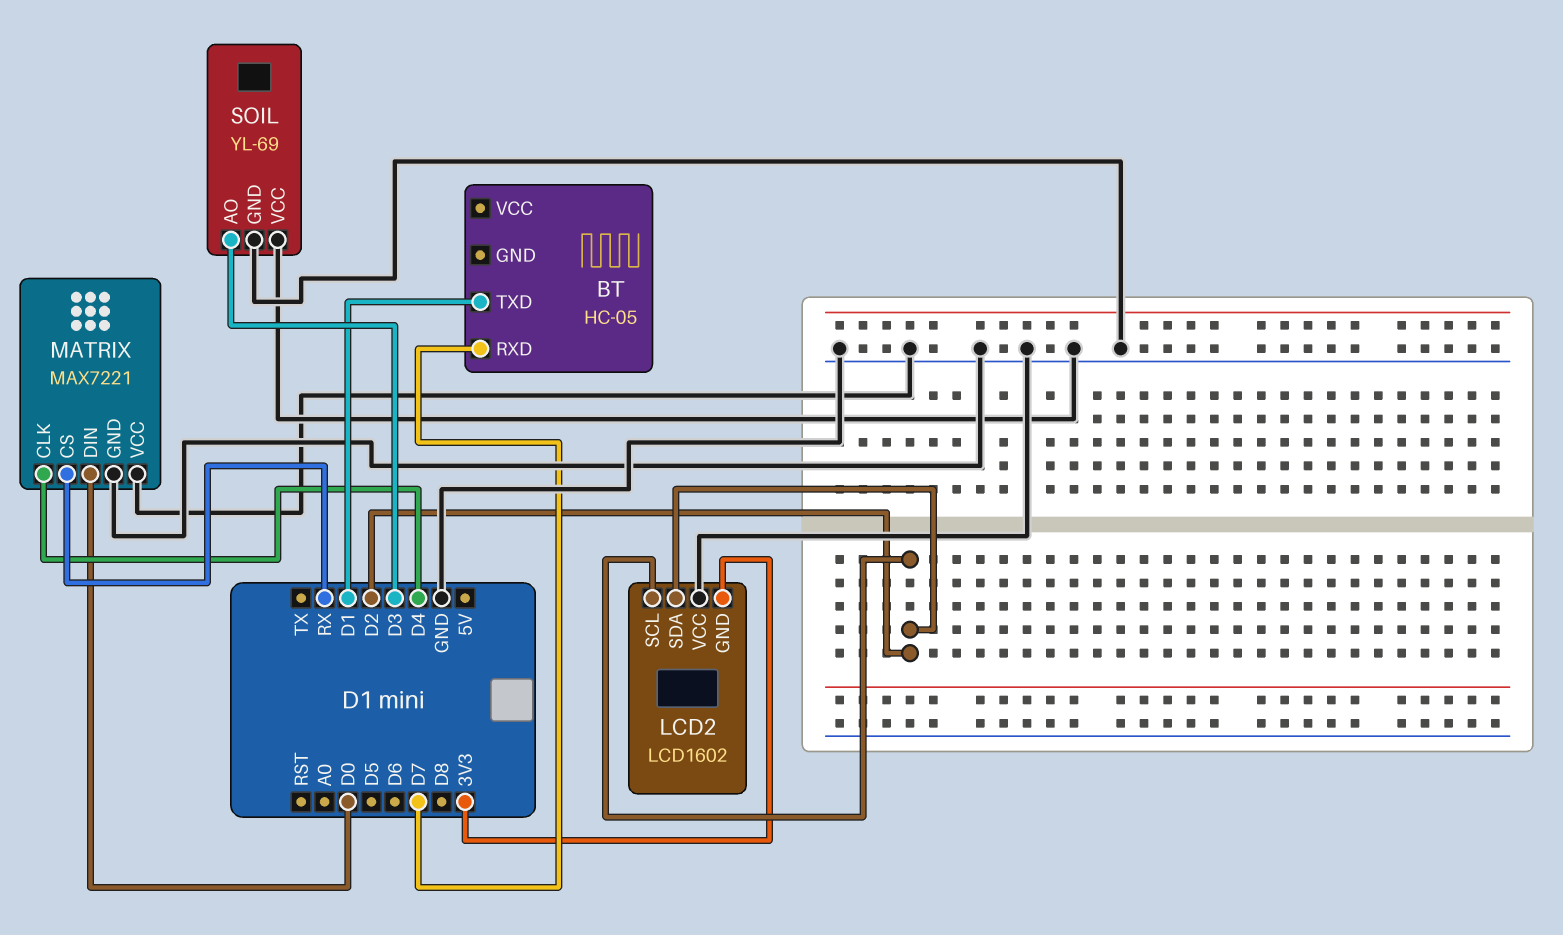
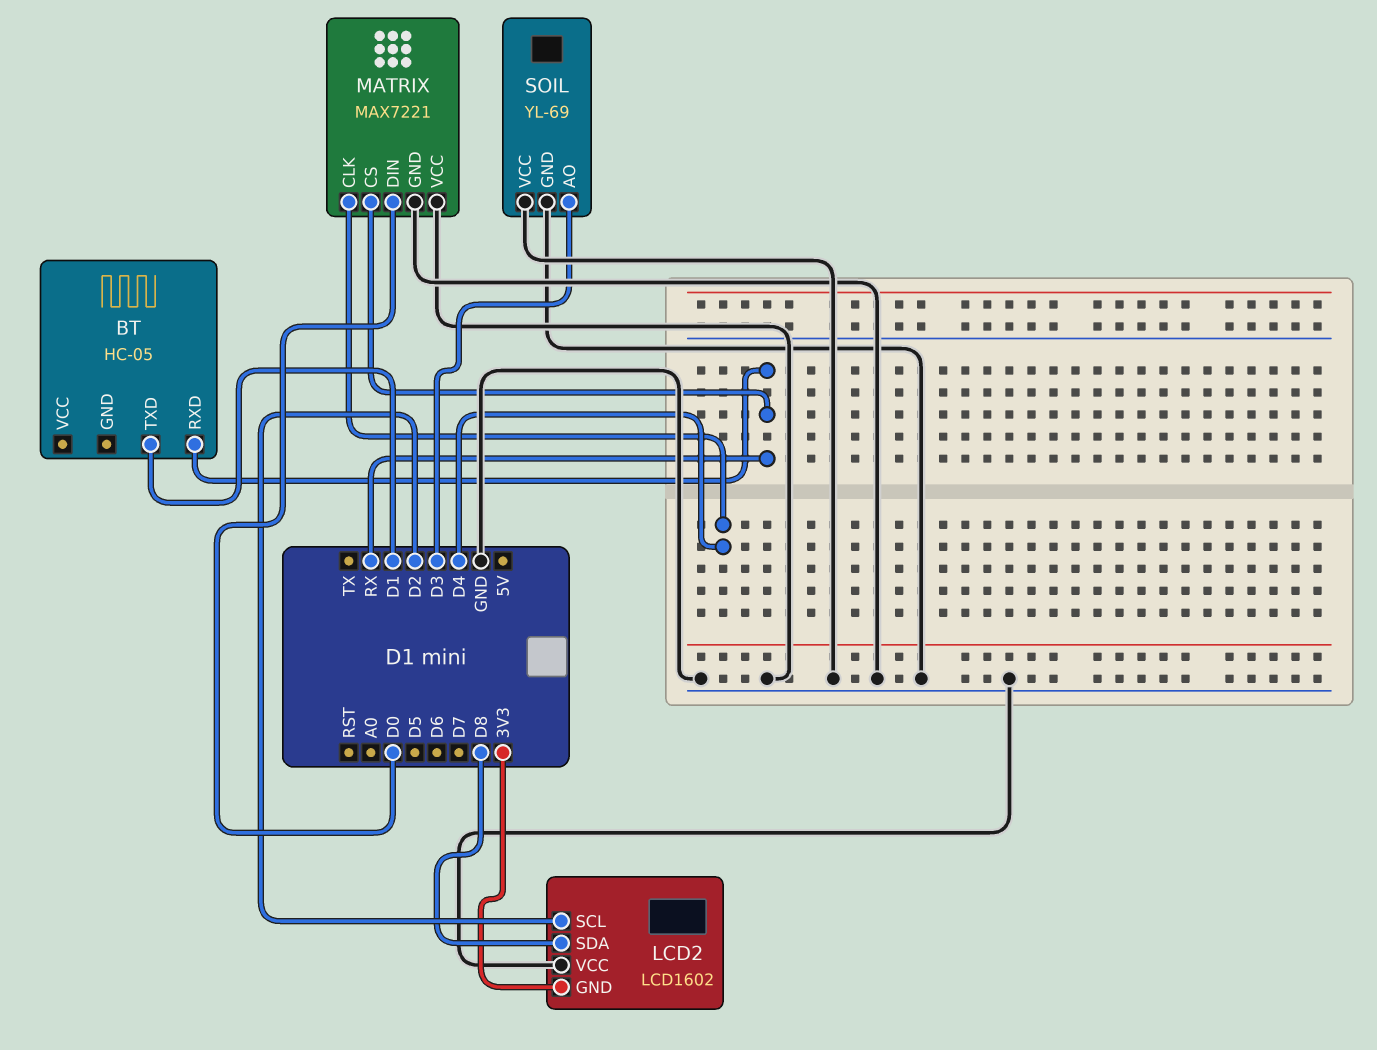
BT pin RXD: D7 -> RX
LCD2 pin SDA: D2 -> D8

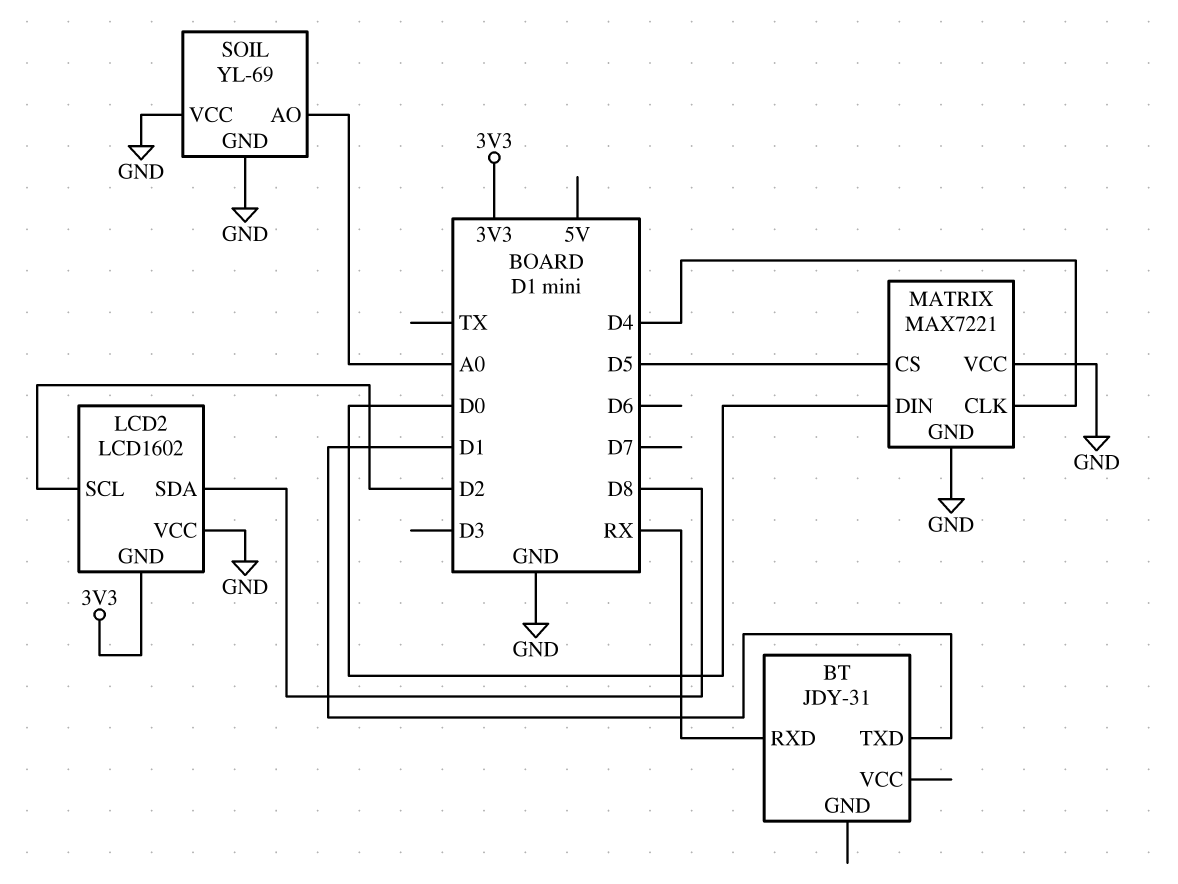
BT: HC-05 -> JDY-31
MATRIX pin CS: RX -> D5
SOIL pin AO: D3 -> A0

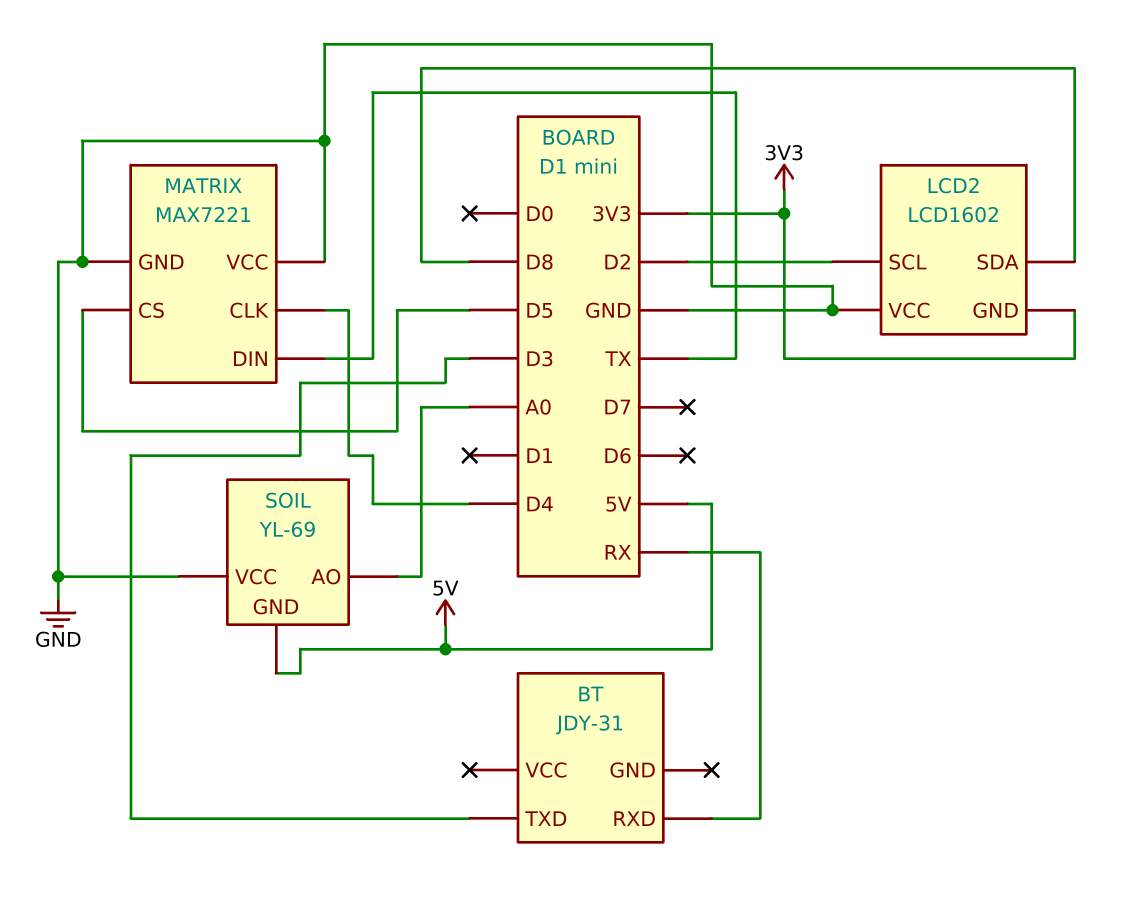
BT pin TXD: D1 -> D3
MATRIX pin DIN: D0 -> TX
SOIL pin GND: GND -> 5V

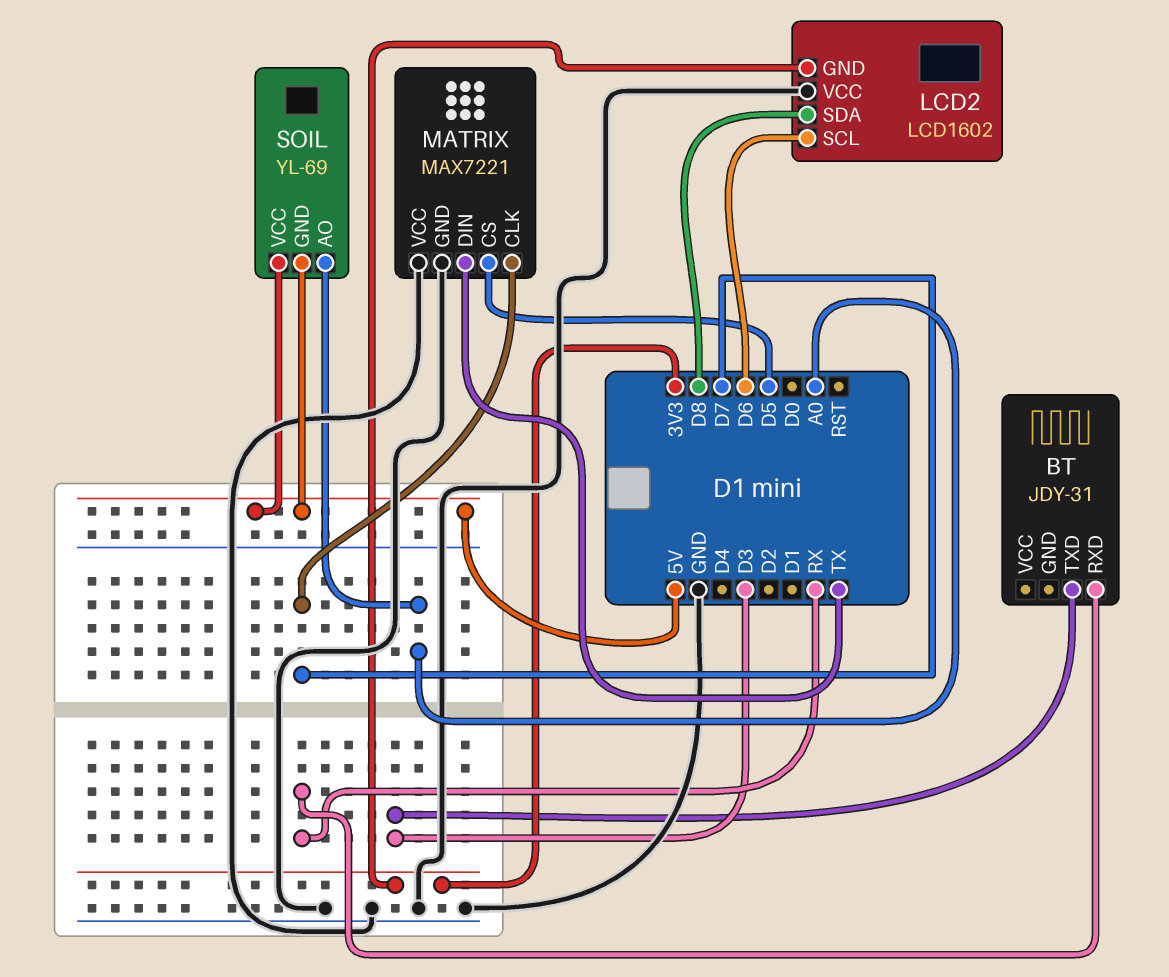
LCD2 pin SCL: D2 -> D6
MATRIX pin CLK: D4 -> D7
SOIL pin VCC: GND -> 5V

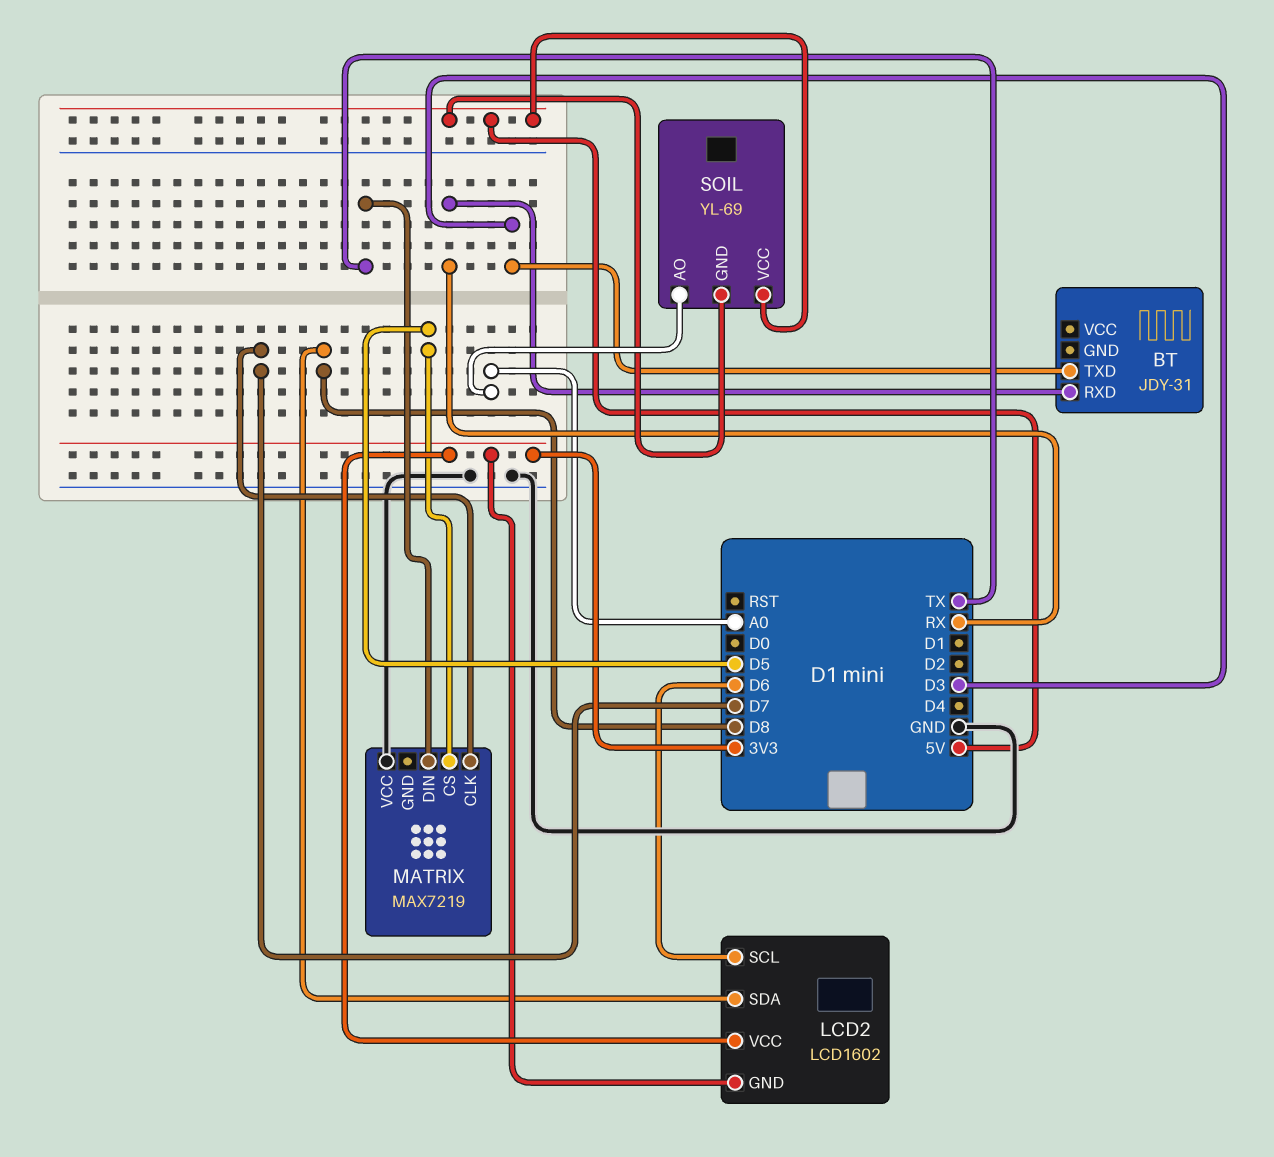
LCD2 pin VCC: GND -> 3V3
MATRIX: MAX7221 -> MAX7219
MATRIX pin GND: GND -> none

